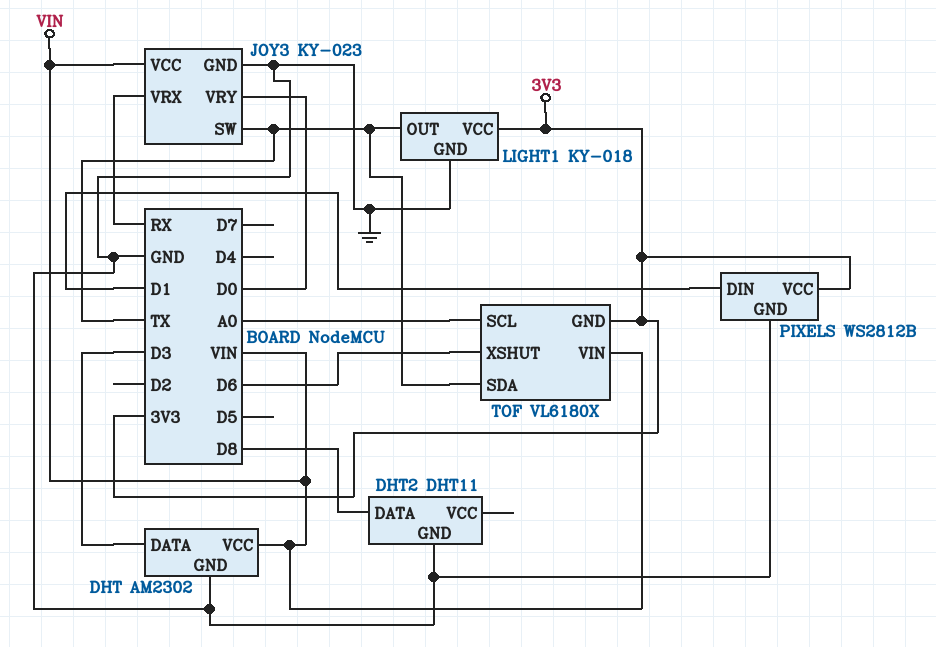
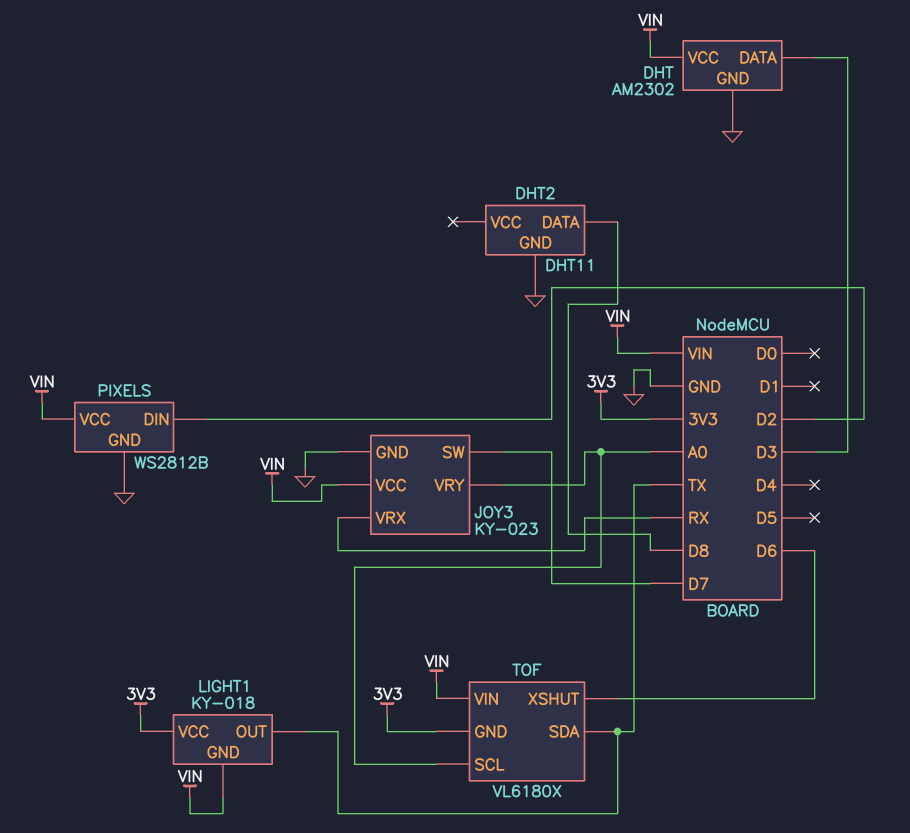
JOY3 pin SW: TX -> D7
JOY3 pin VRY: D0 -> A0
LIGHT1 pin GND: GND -> VIN
PIXELS pin DIN: D1 -> D2
PIXELS pin VCC: 3V3 -> VIN

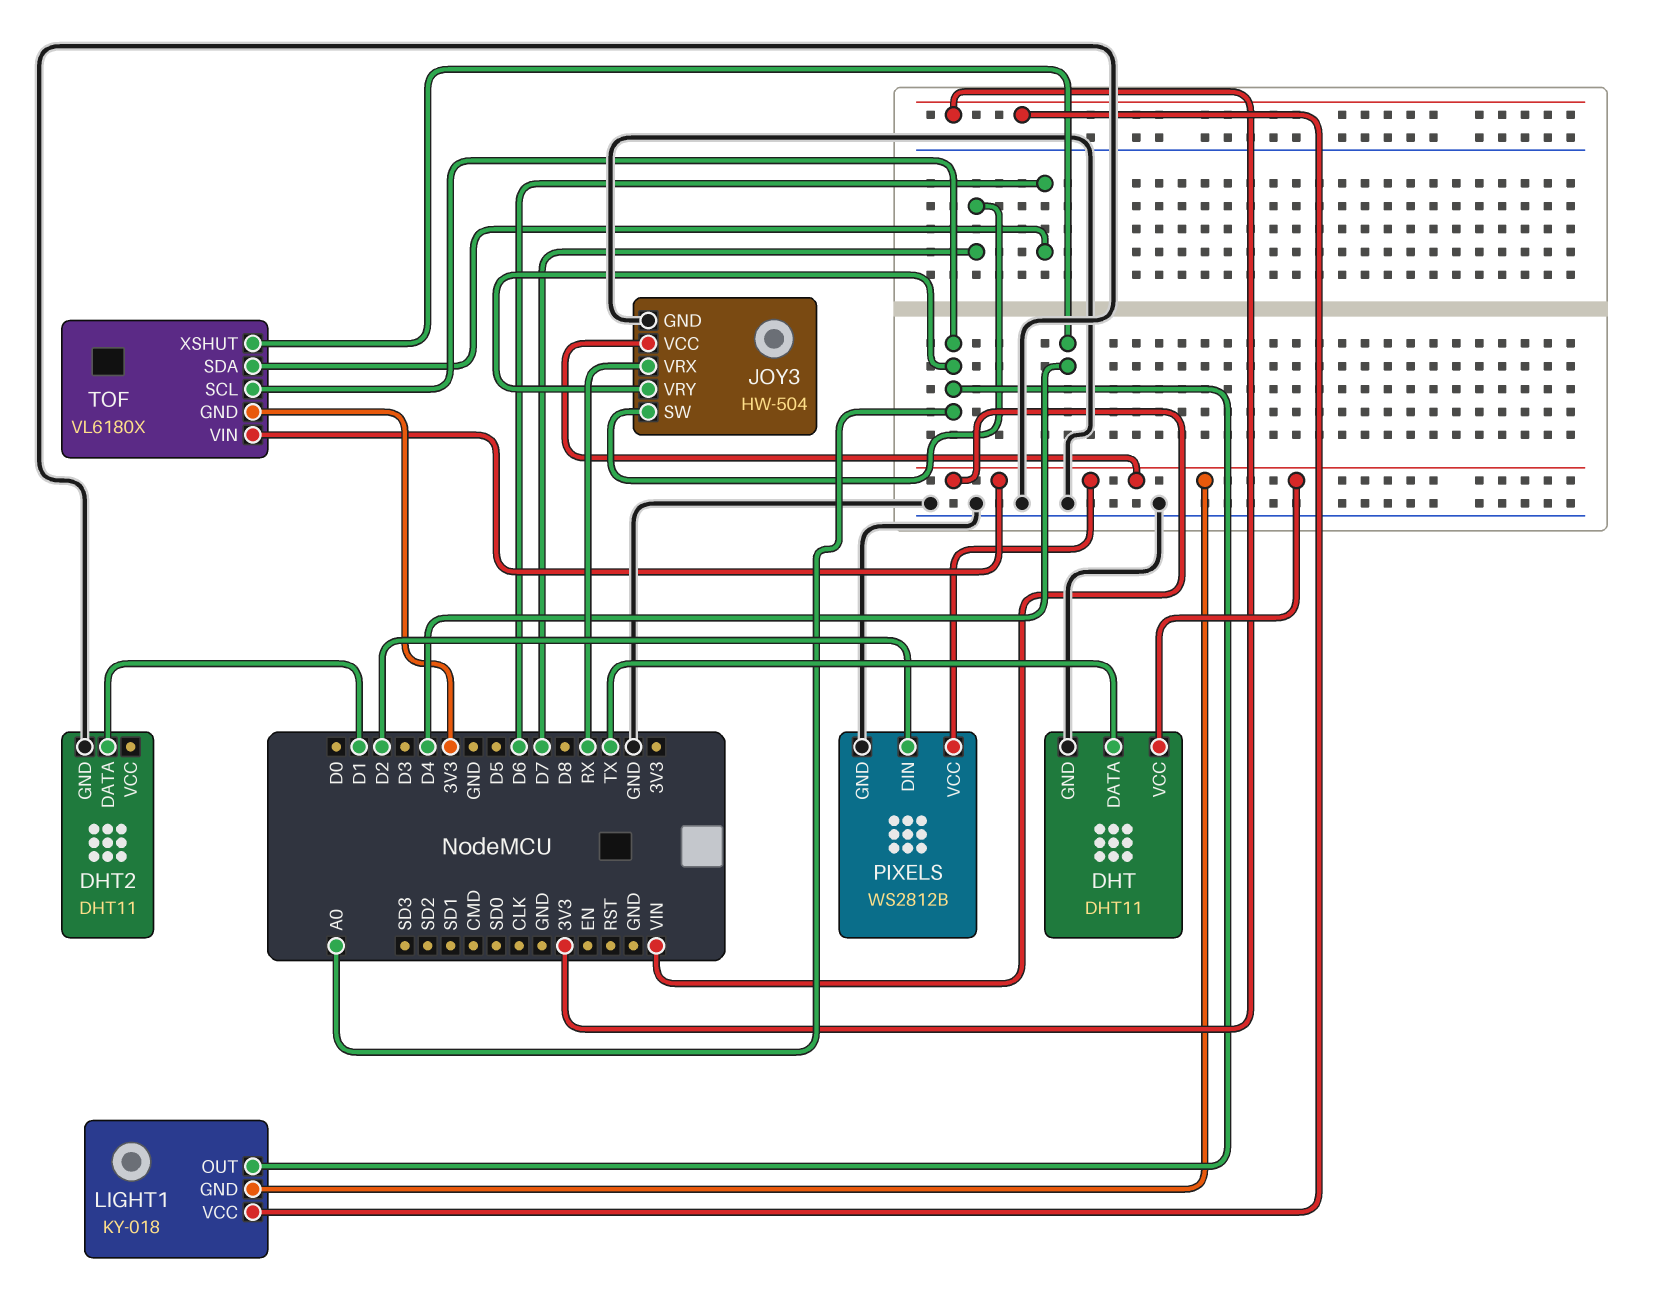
DHT: AM2302 -> DHT11
DHT pin DATA: D3 -> TX
DHT2 pin DATA: D8 -> D1
JOY3: KY-023 -> HW-504
LIGHT1 pin OUT: TX -> A0
TOF pin SDA: TX -> D6
TOF pin XSHUT: D6 -> D4

